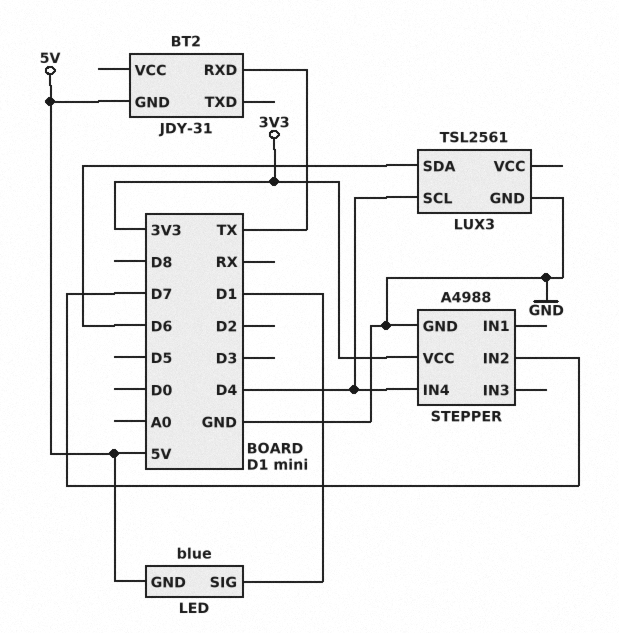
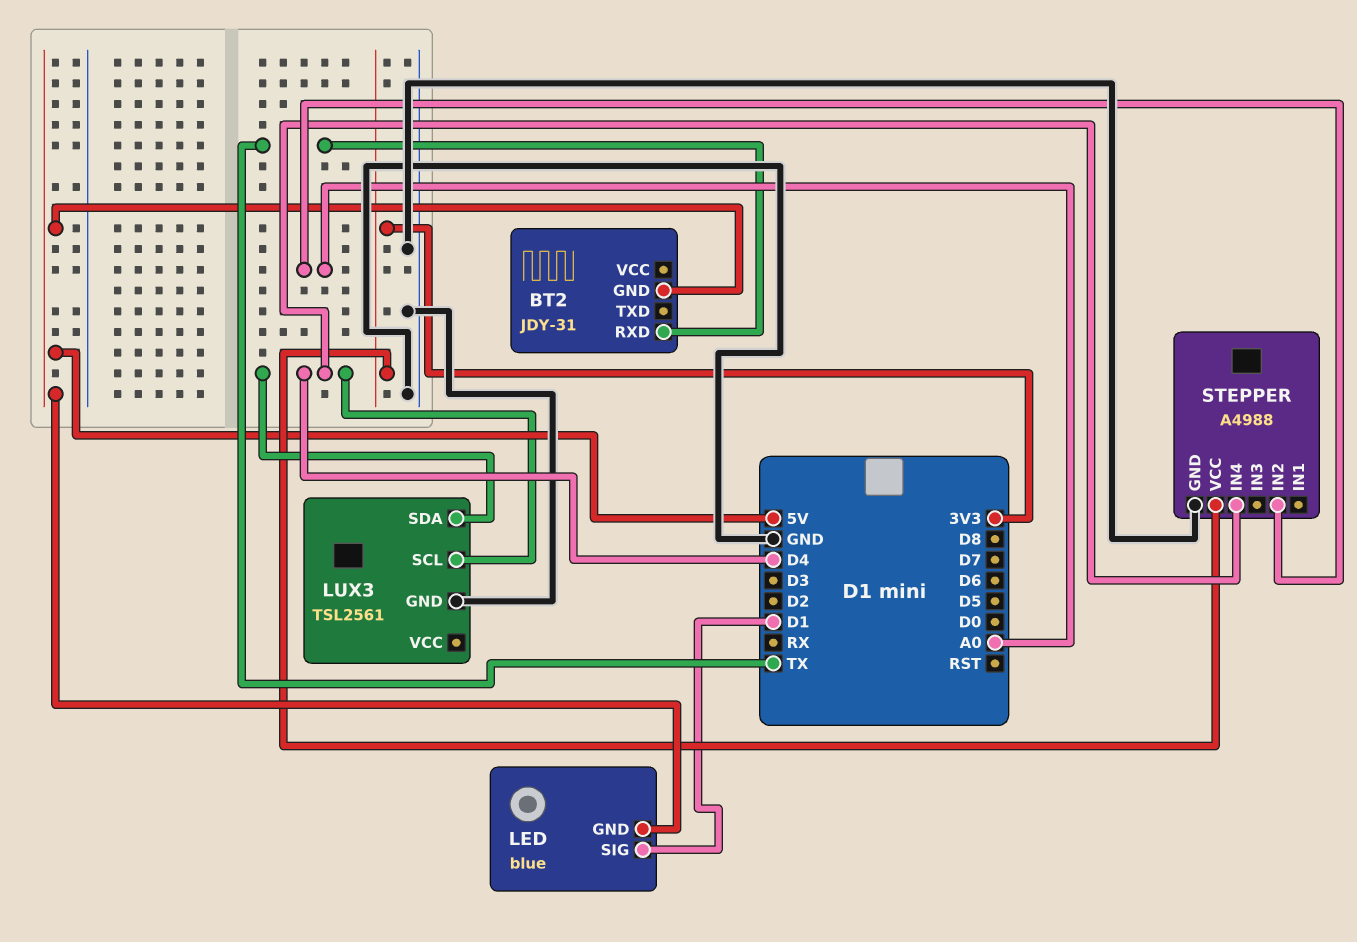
LUX3 pin SDA: D6 -> D4
STEPPER pin IN2: D7 -> A0

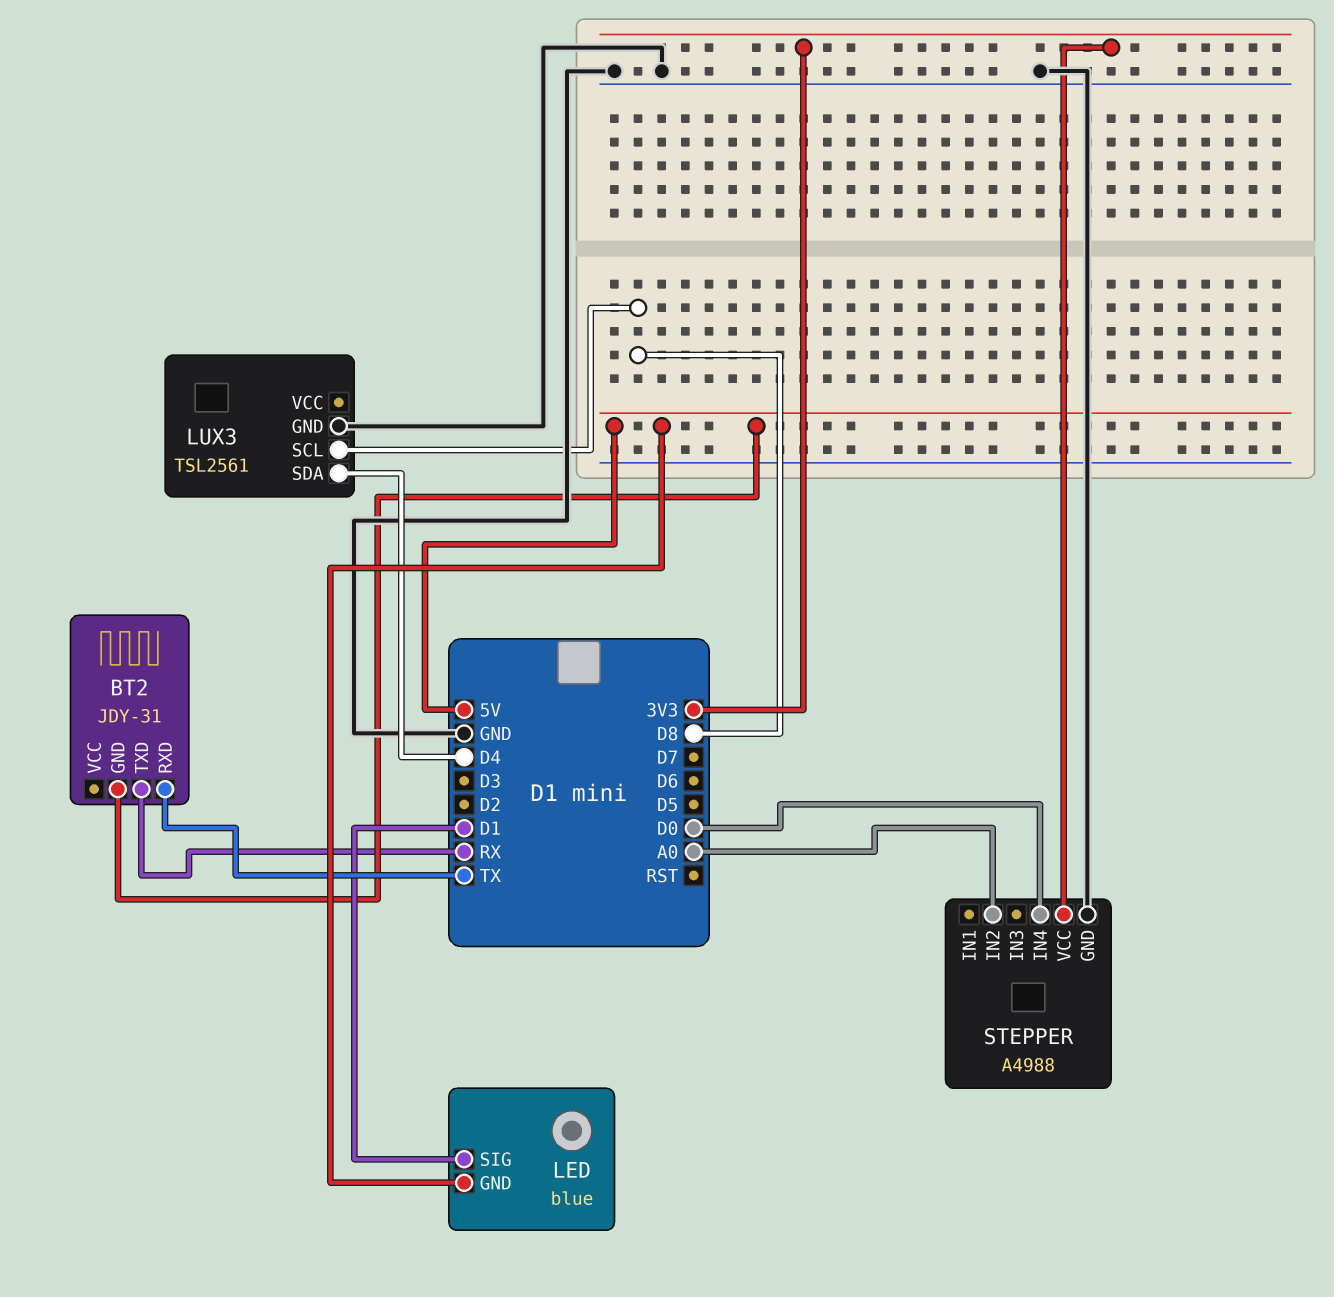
BT2 pin TXD: none -> RX
LUX3 pin SCL: D4 -> D8
STEPPER pin IN4: D4 -> D0

